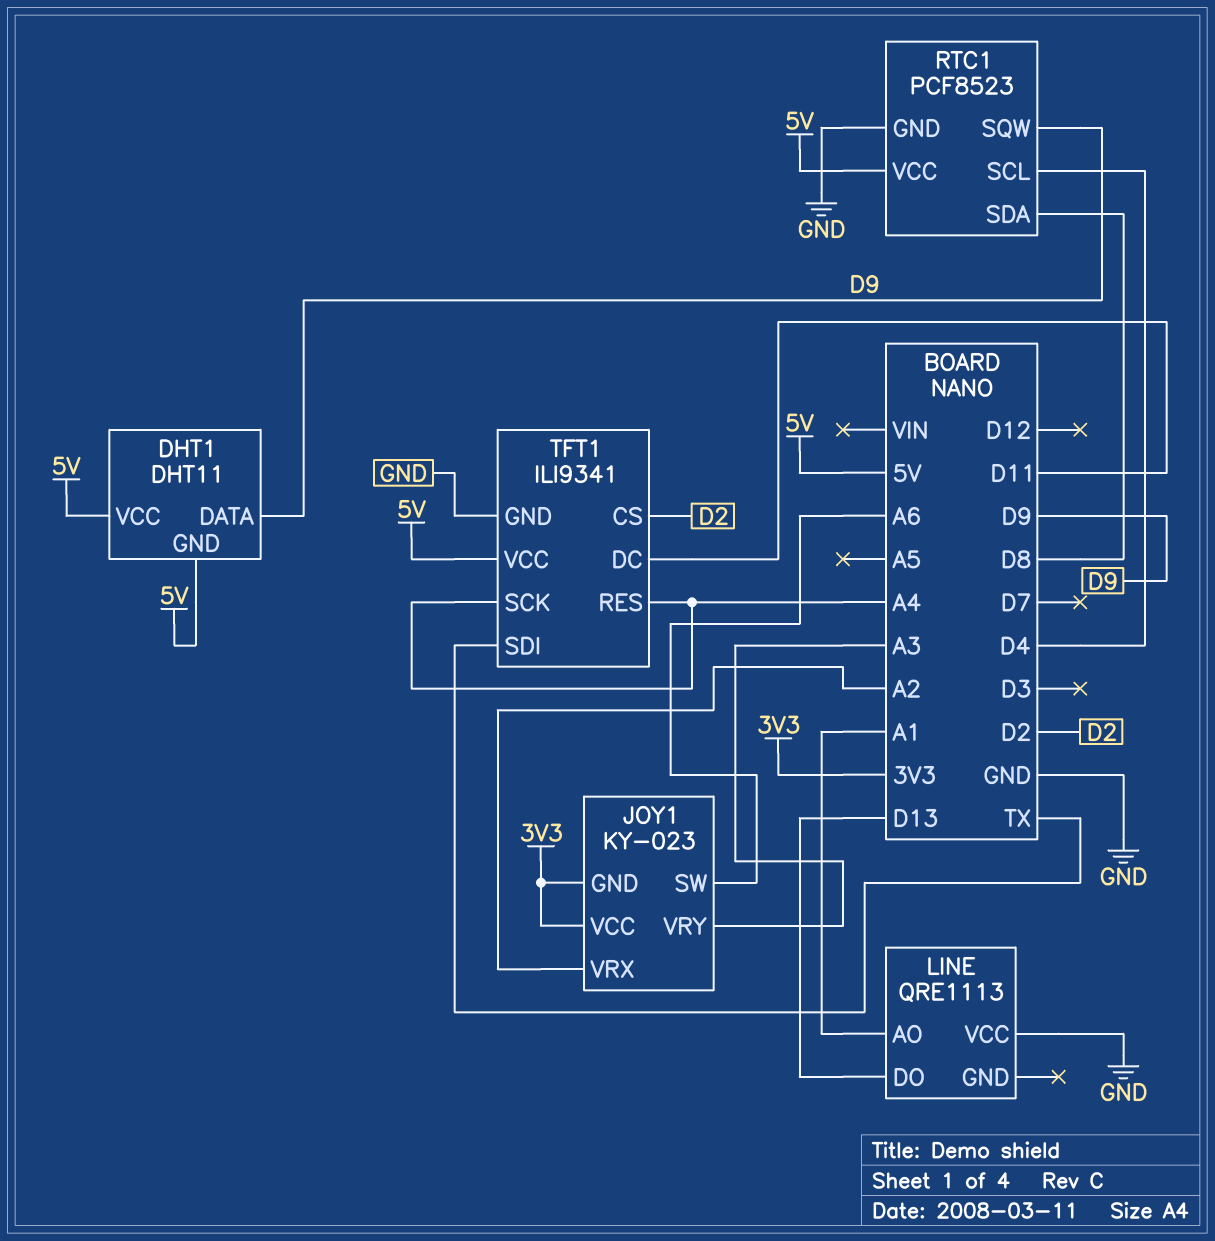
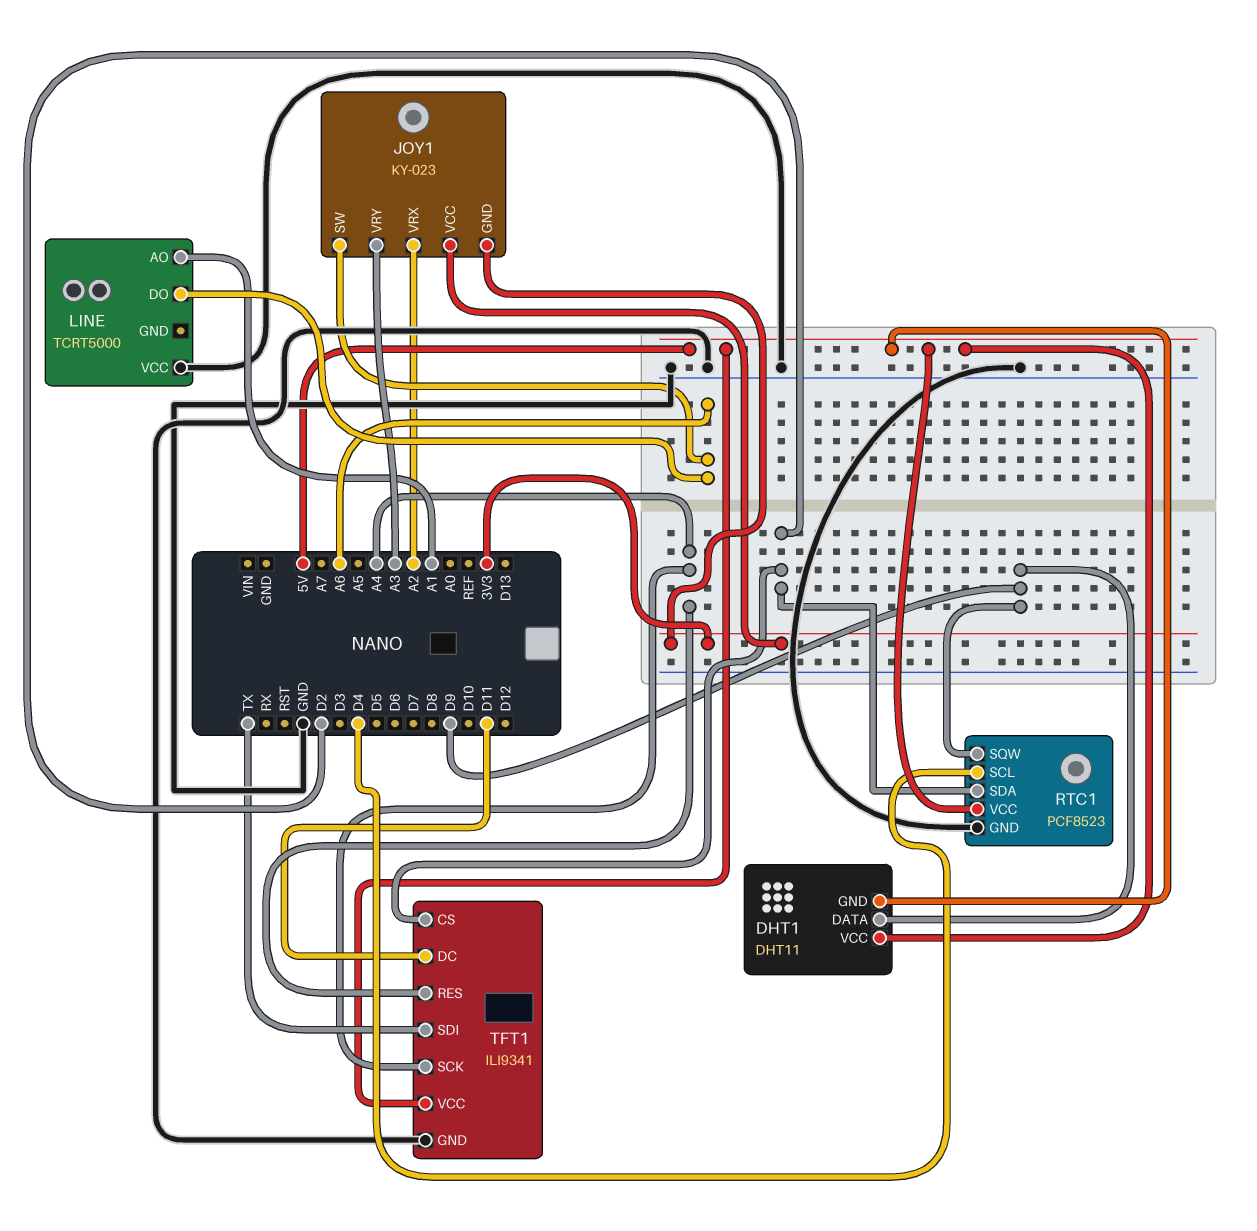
LINE: QRE1113 -> TCRT5000
LINE pin DO: D13 -> A6
RTC1 pin SDA: D8 -> D2

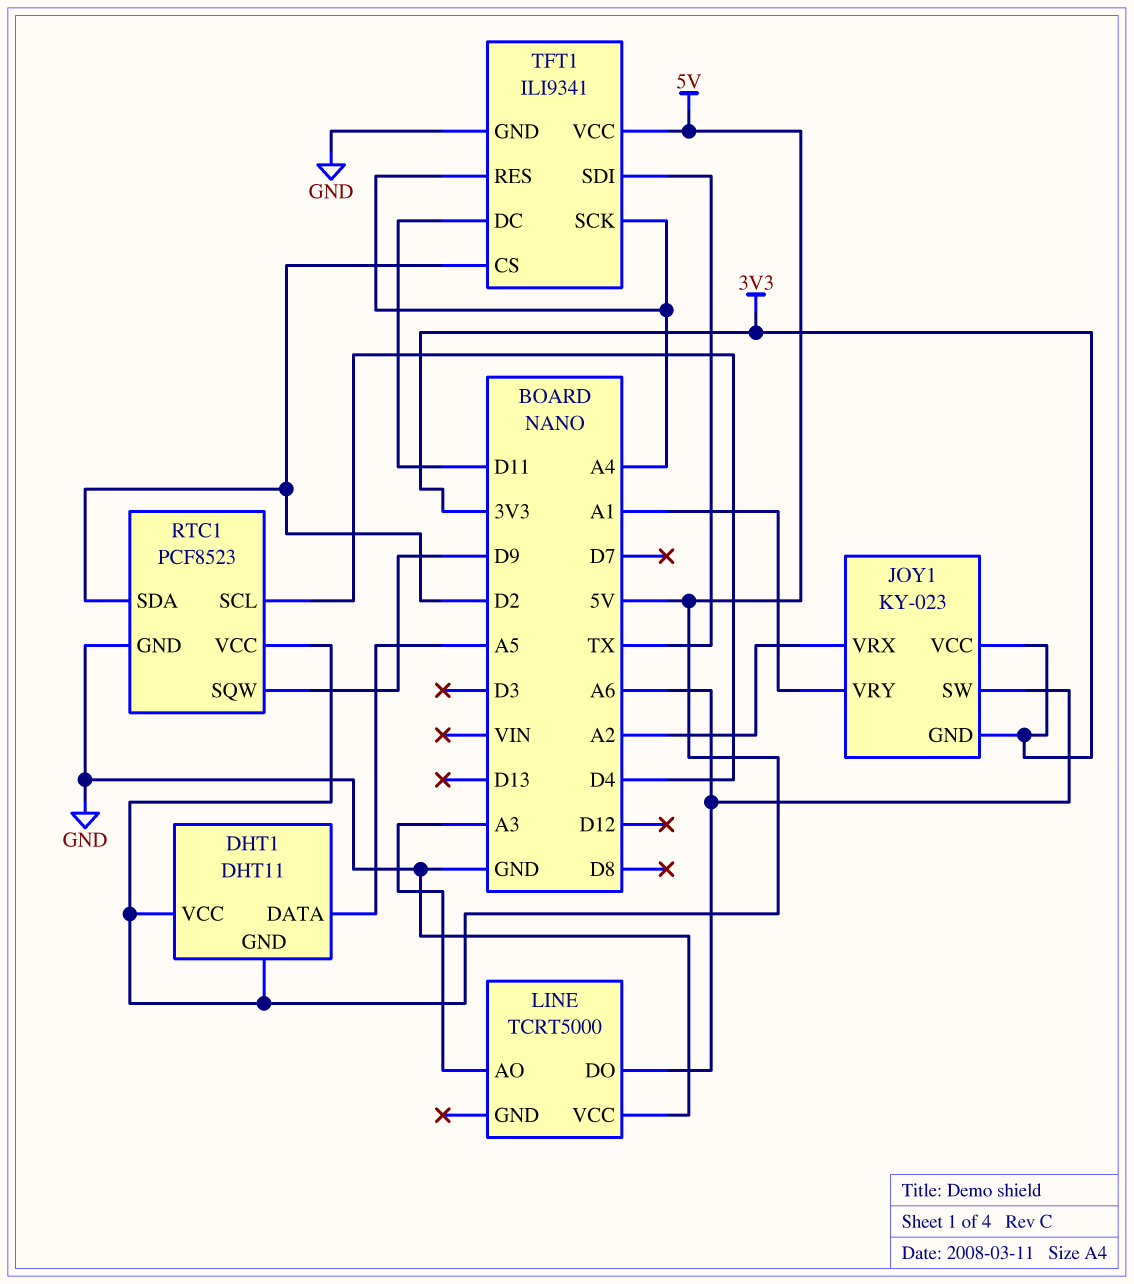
DHT1 pin DATA: D9 -> A5
JOY1 pin VRY: A3 -> A1
LINE pin AO: A1 -> A3

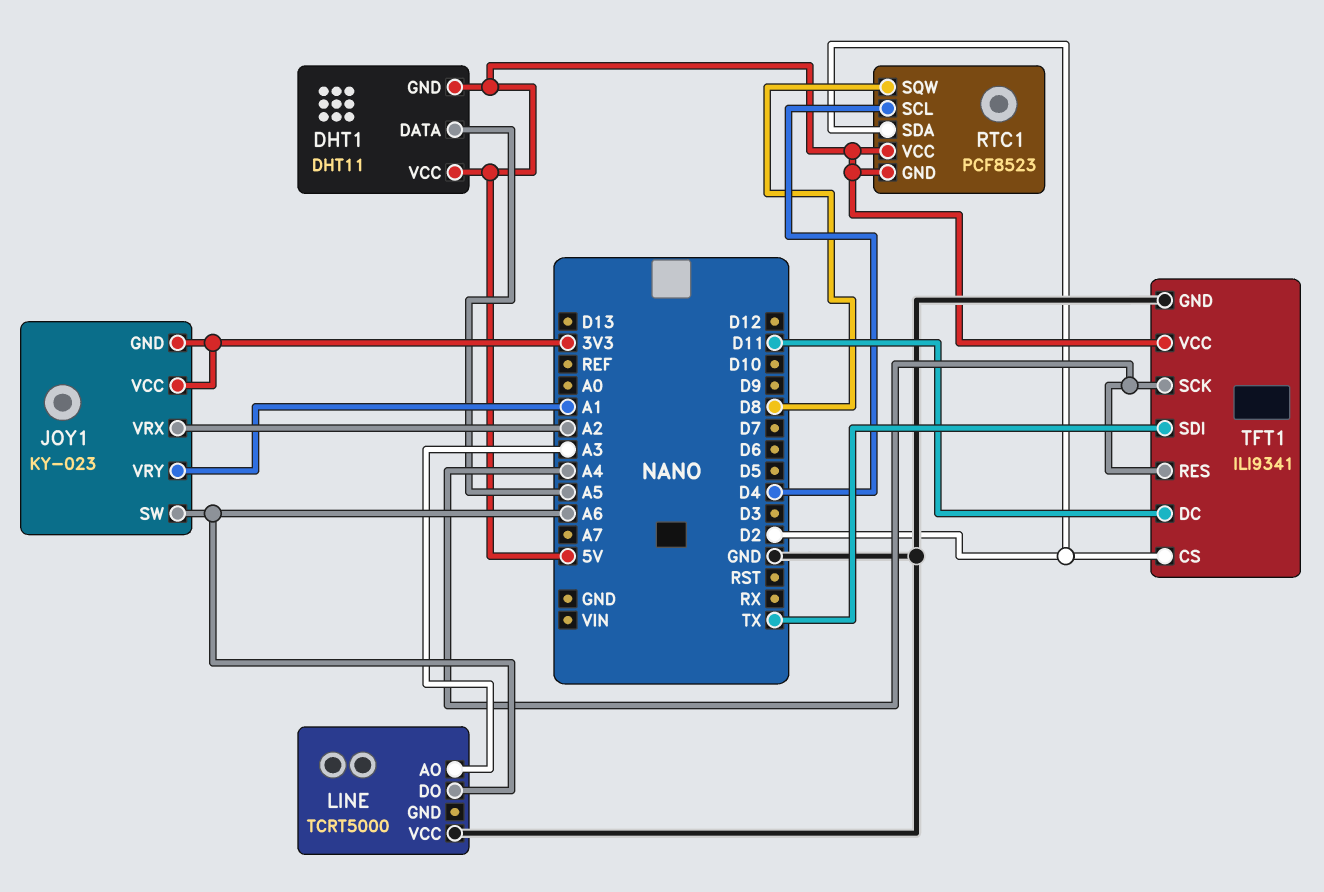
RTC1 pin GND: GND -> 5V
RTC1 pin SQW: D9 -> D8

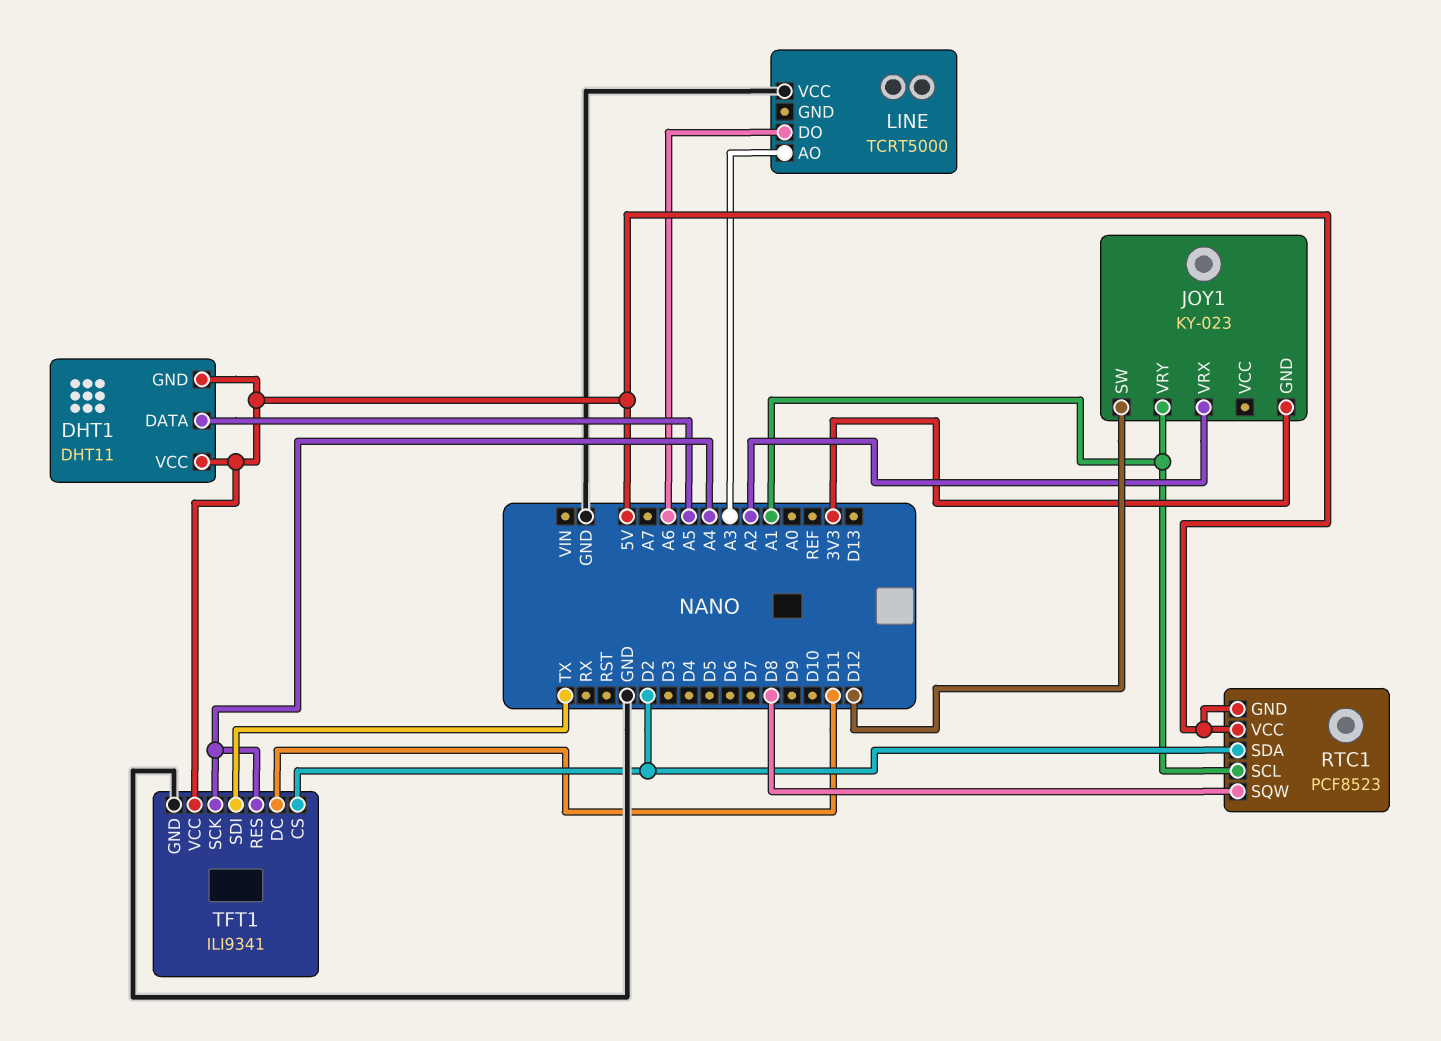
JOY1 pin SW: A6 -> D12
JOY1 pin VCC: 3V3 -> none
RTC1 pin SCL: D4 -> A1

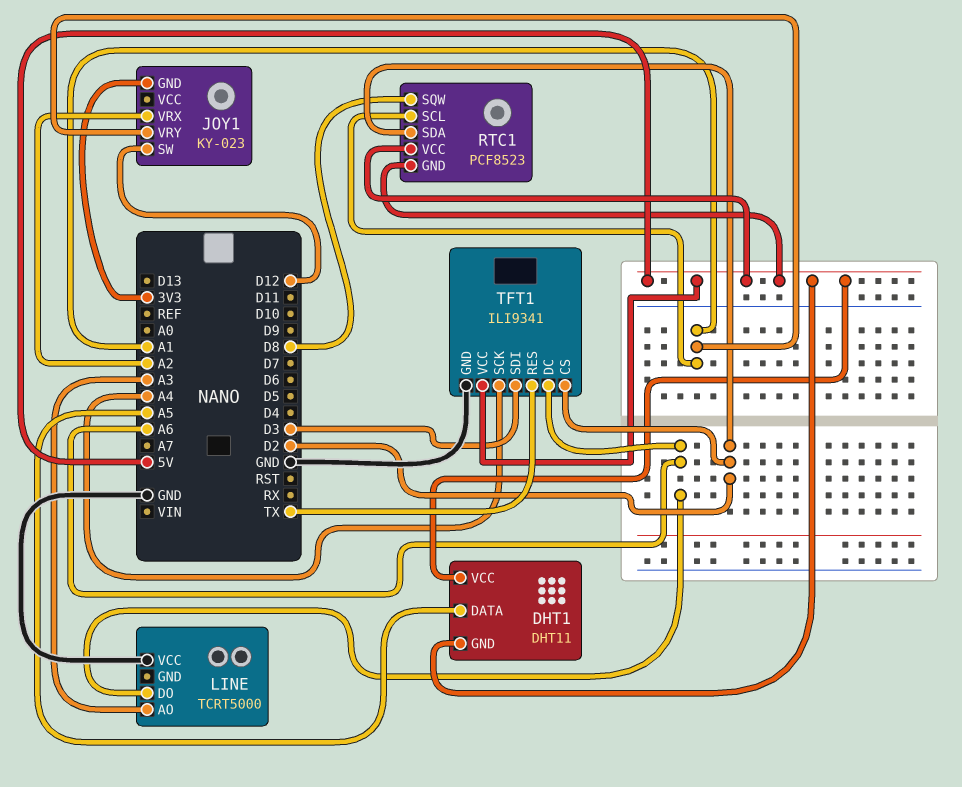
TFT1 pin DC: D11 -> A6
TFT1 pin RES: A4 -> TX
TFT1 pin SDI: TX -> D3

